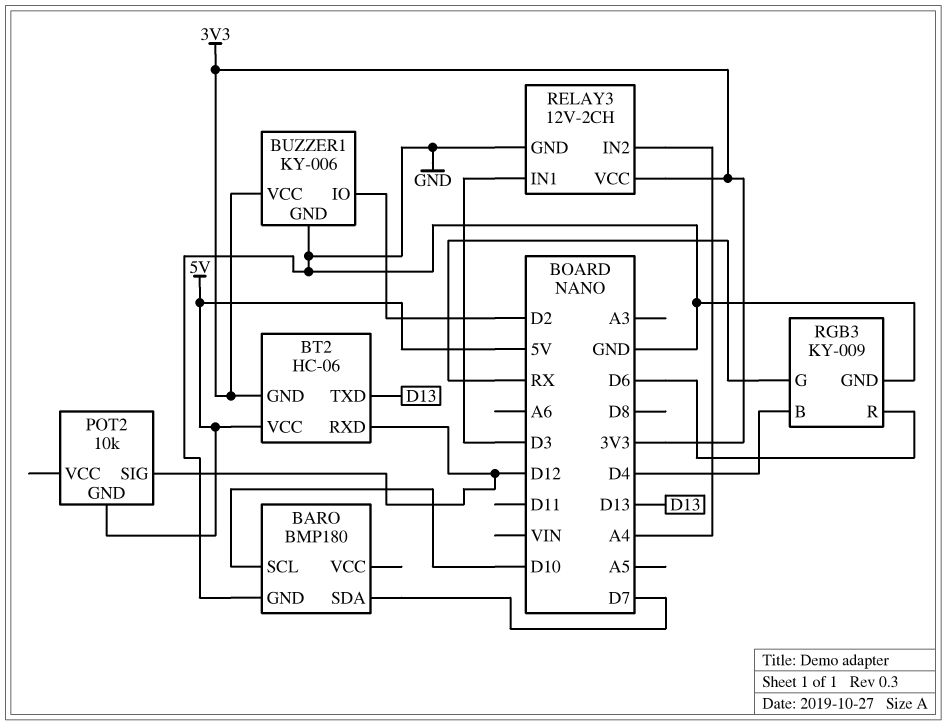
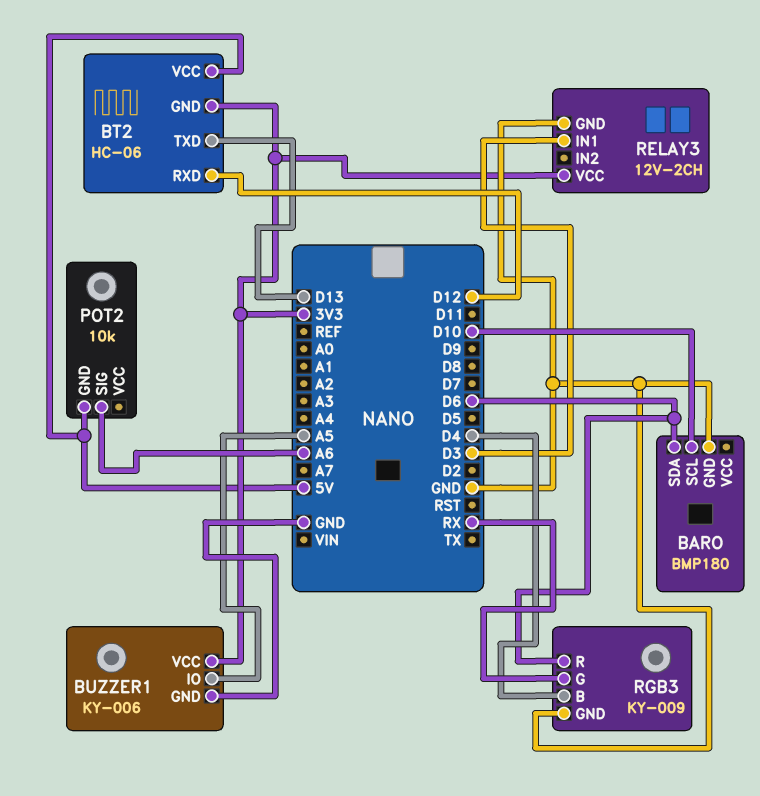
BARO pin SDA: D7 -> D6
BUZZER1 pin IO: D2 -> A5
POT2 pin SIG: D12 -> A6
RELAY3 pin IN2: A4 -> none

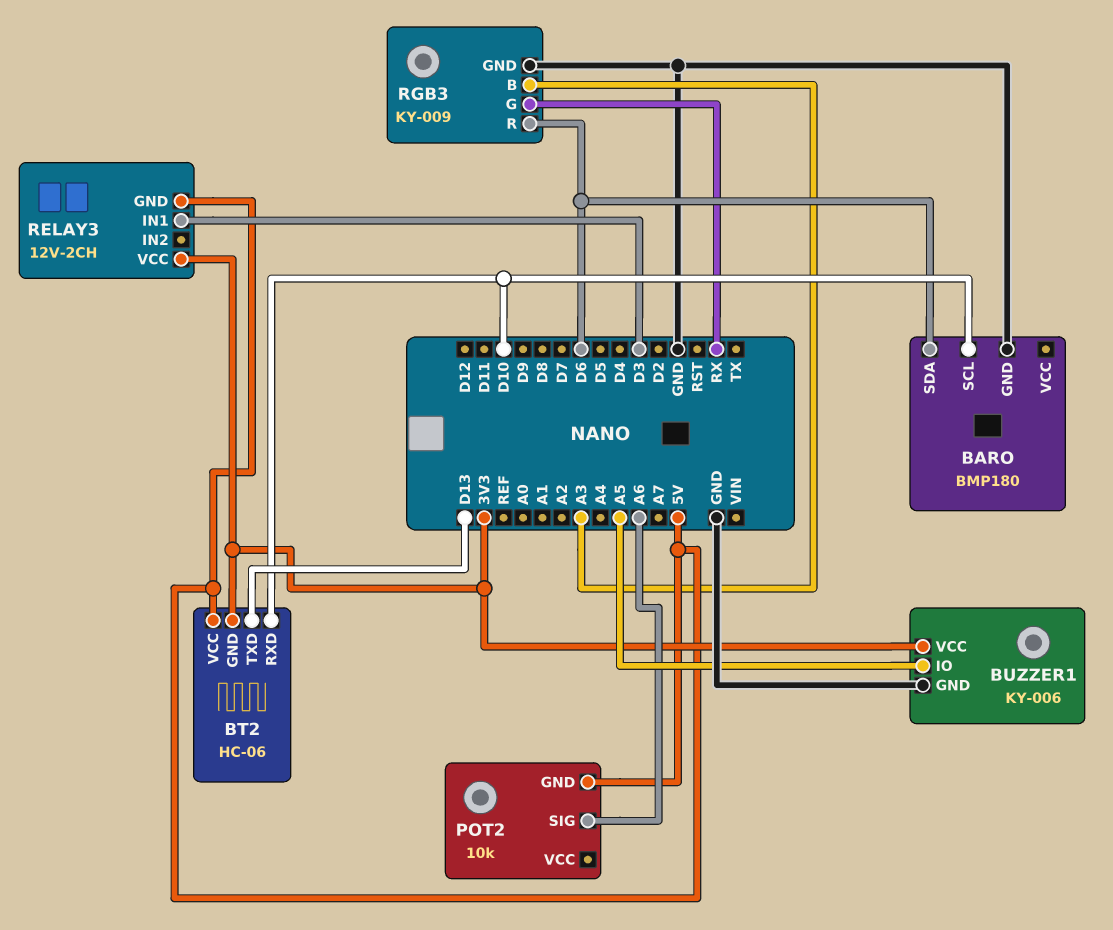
BT2 pin RXD: D12 -> D10
RELAY3 pin GND: GND -> 5V
RGB3 pin B: D4 -> A3

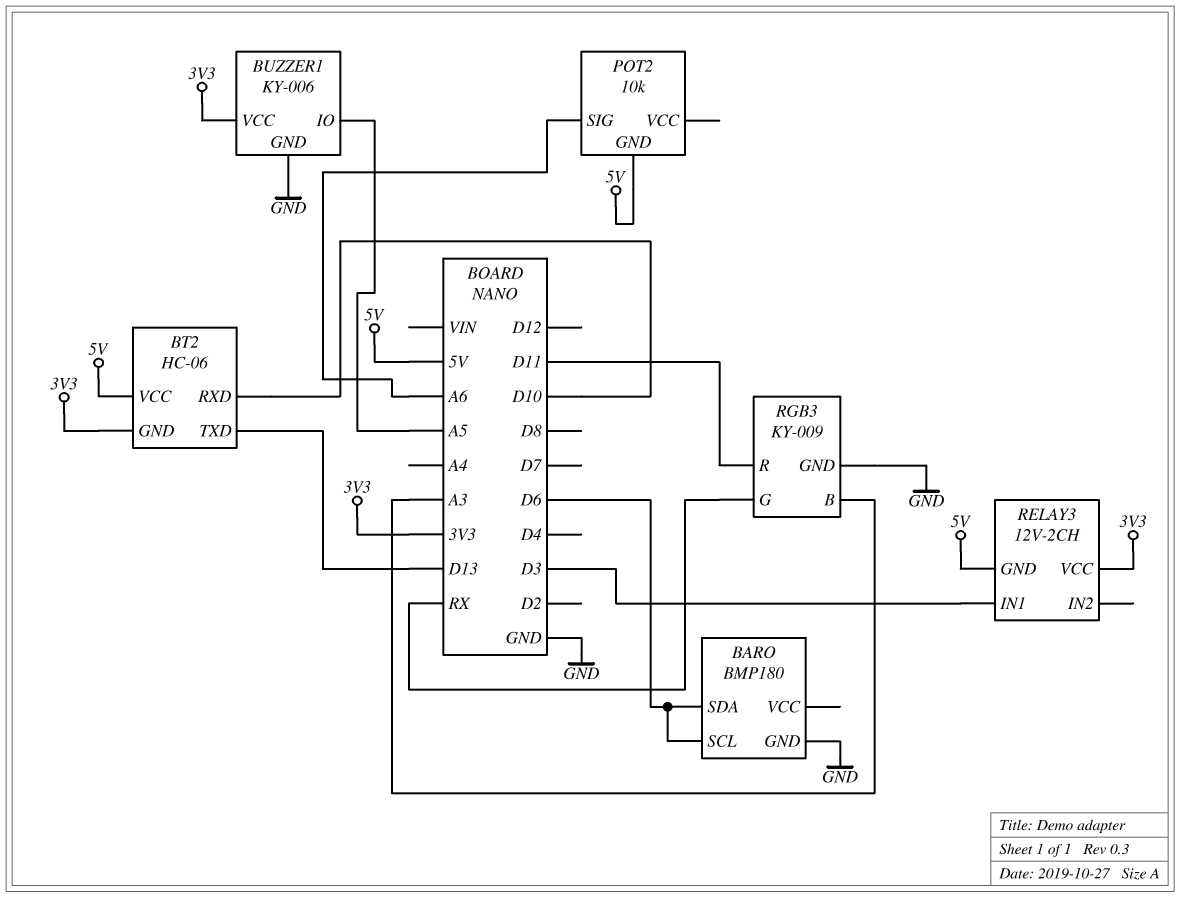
BARO pin SCL: D10 -> D6
RGB3 pin R: D6 -> D11

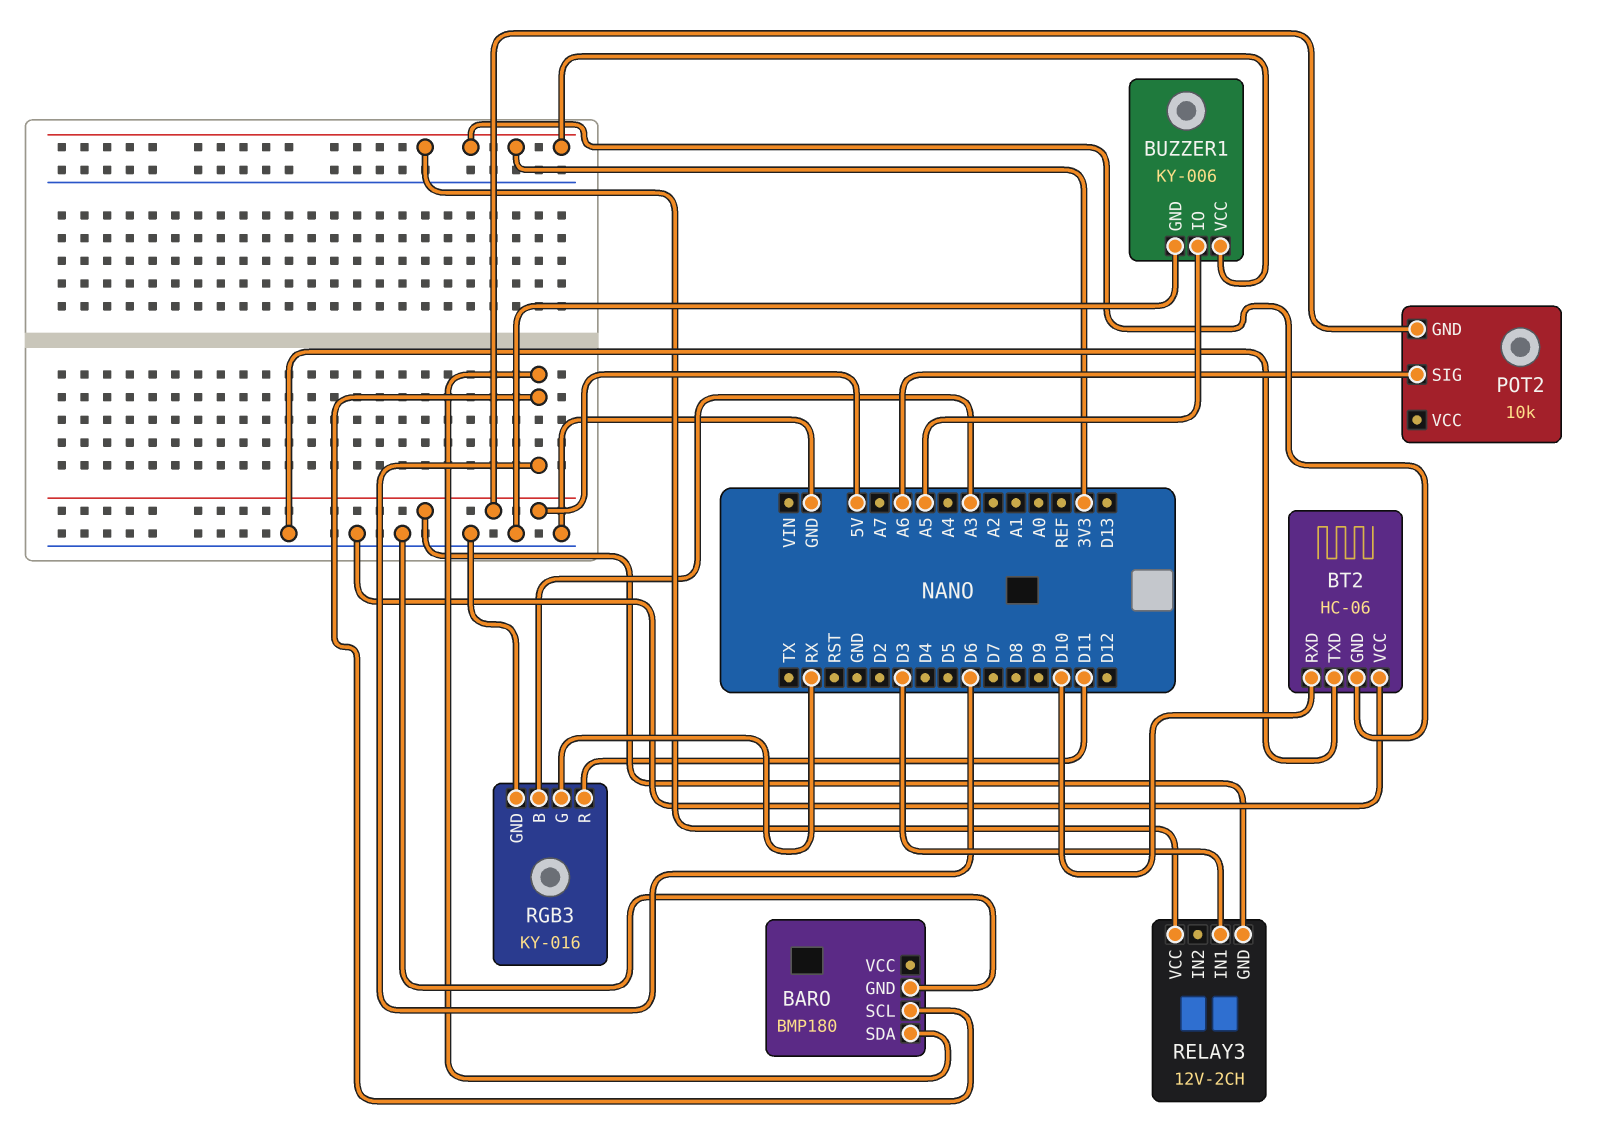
BT2 pin TXD: D13 -> GND
BT2 pin VCC: 5V -> GND
RGB3: KY-009 -> KY-016

